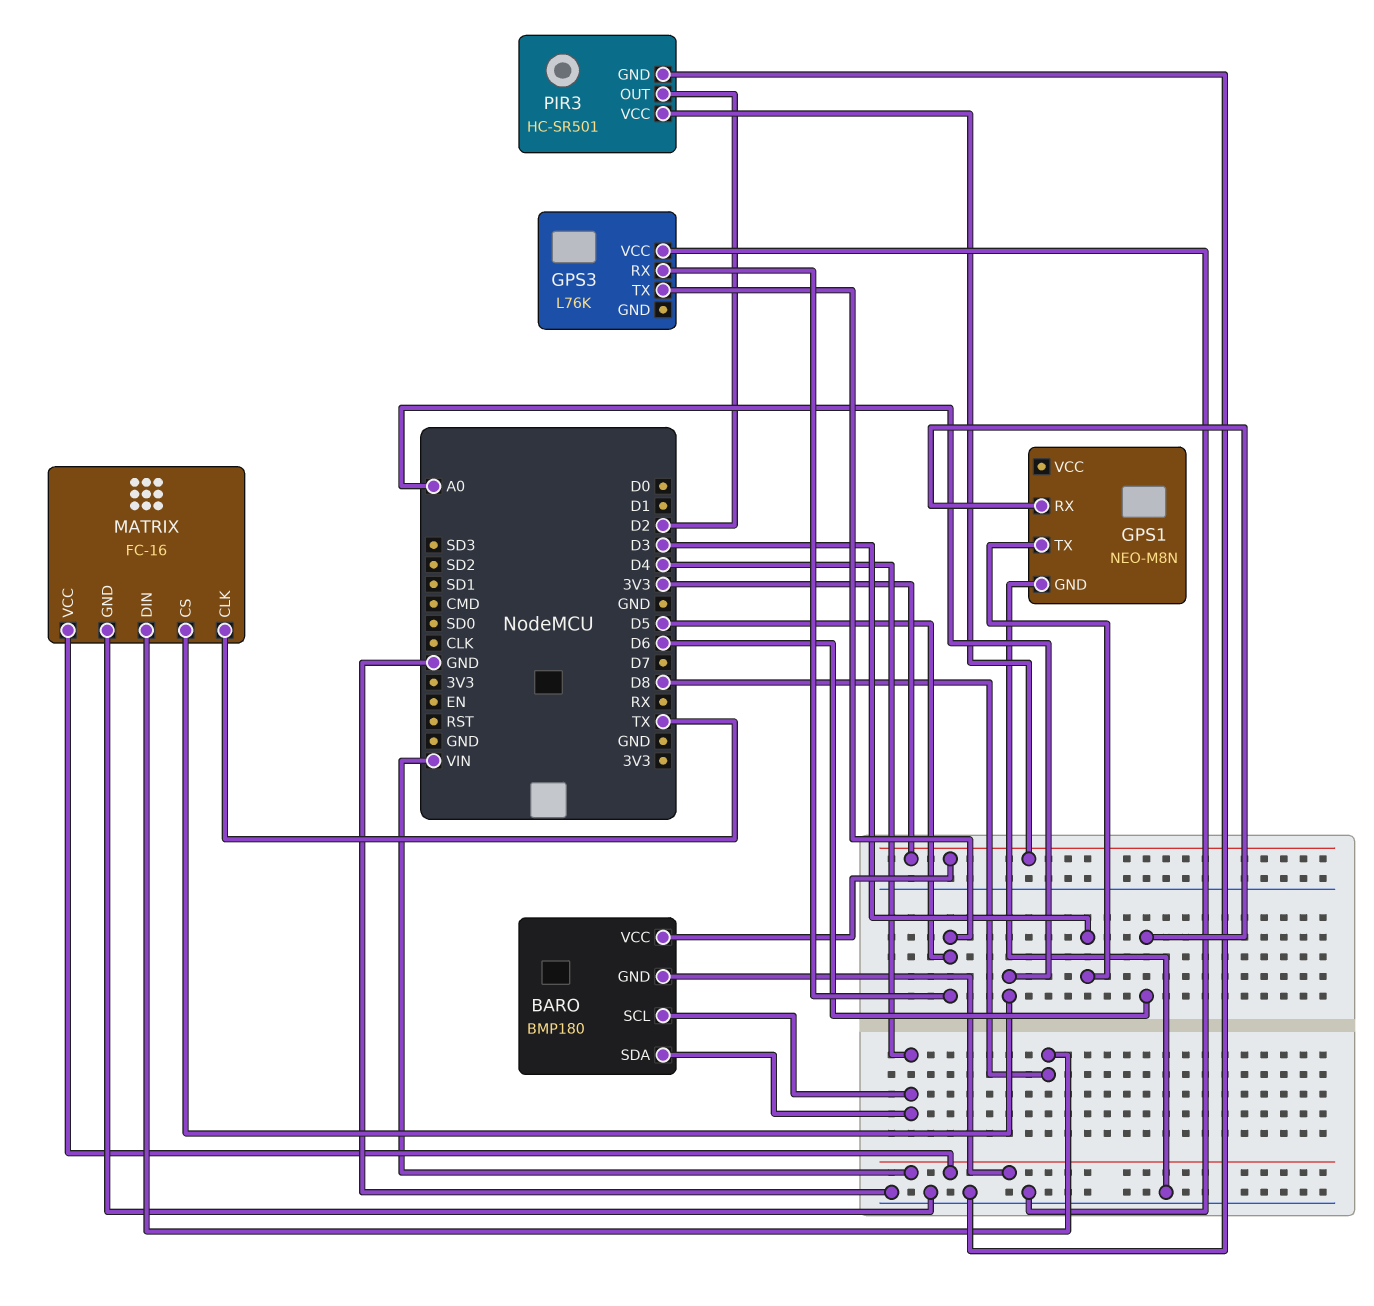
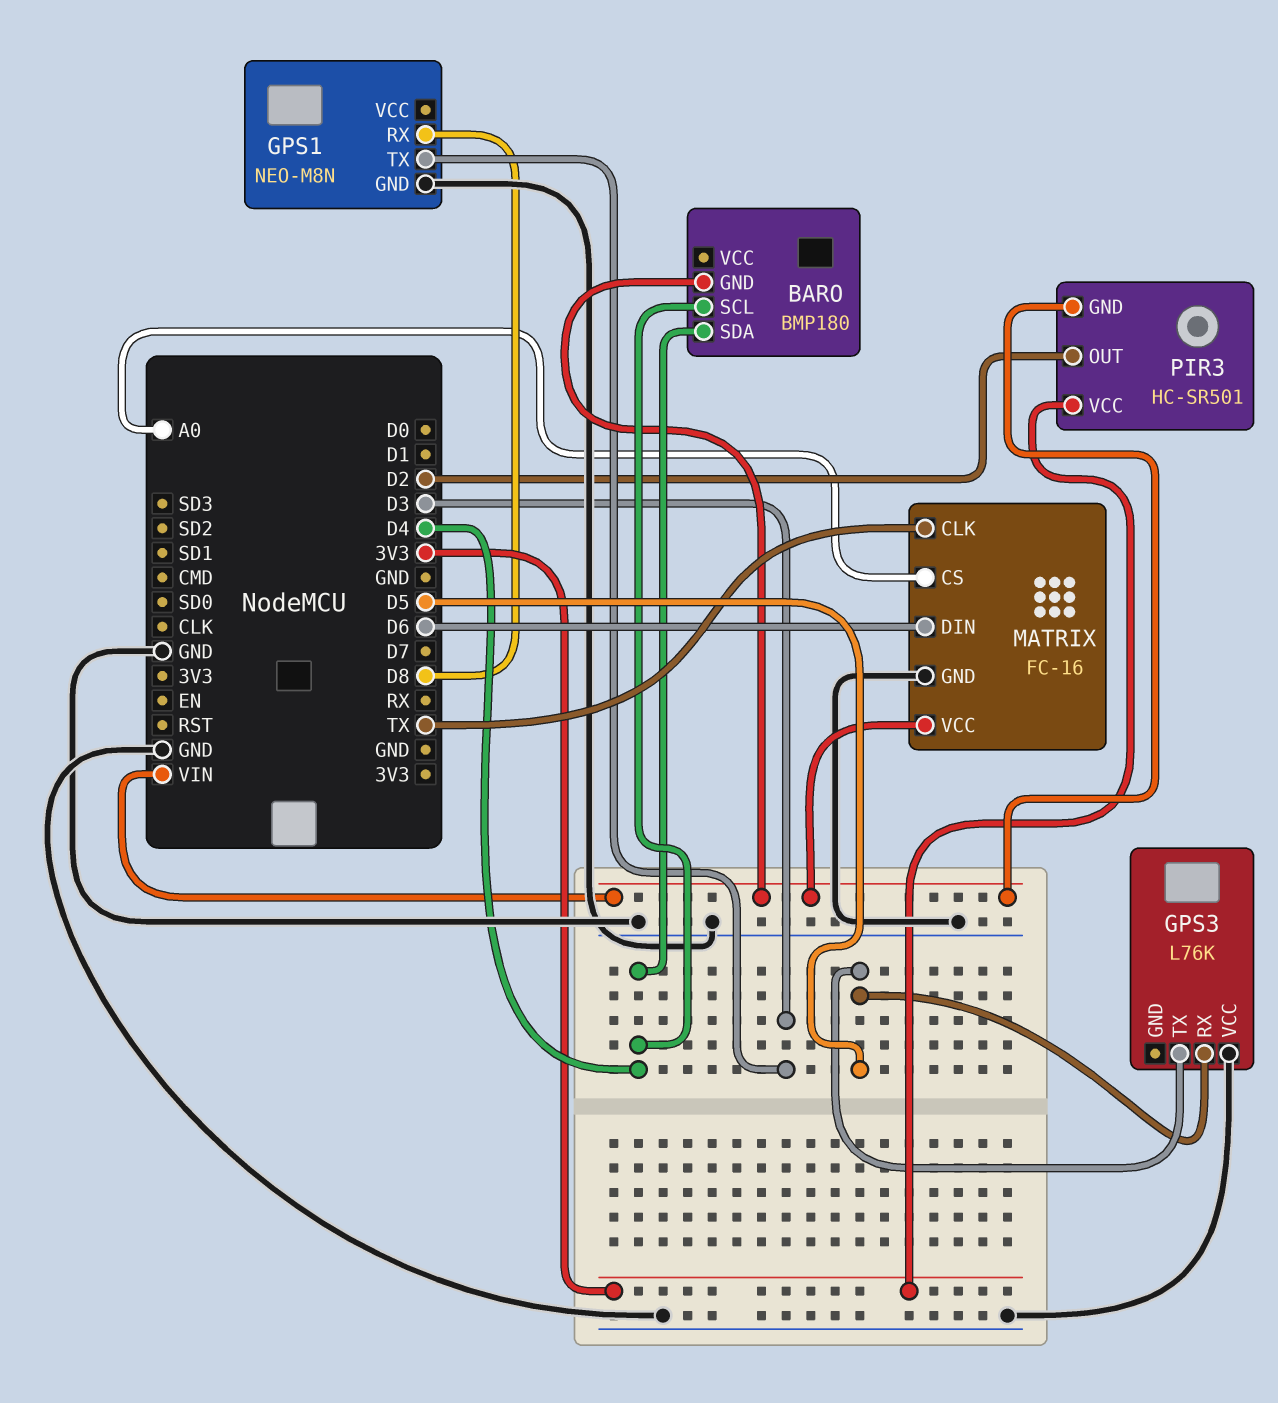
BARO pin VCC: 3V3 -> none
GPS1 pin RX: D6 -> D8
MATRIX pin DIN: D8 -> D6
PIR3 pin GND: GND -> VIN

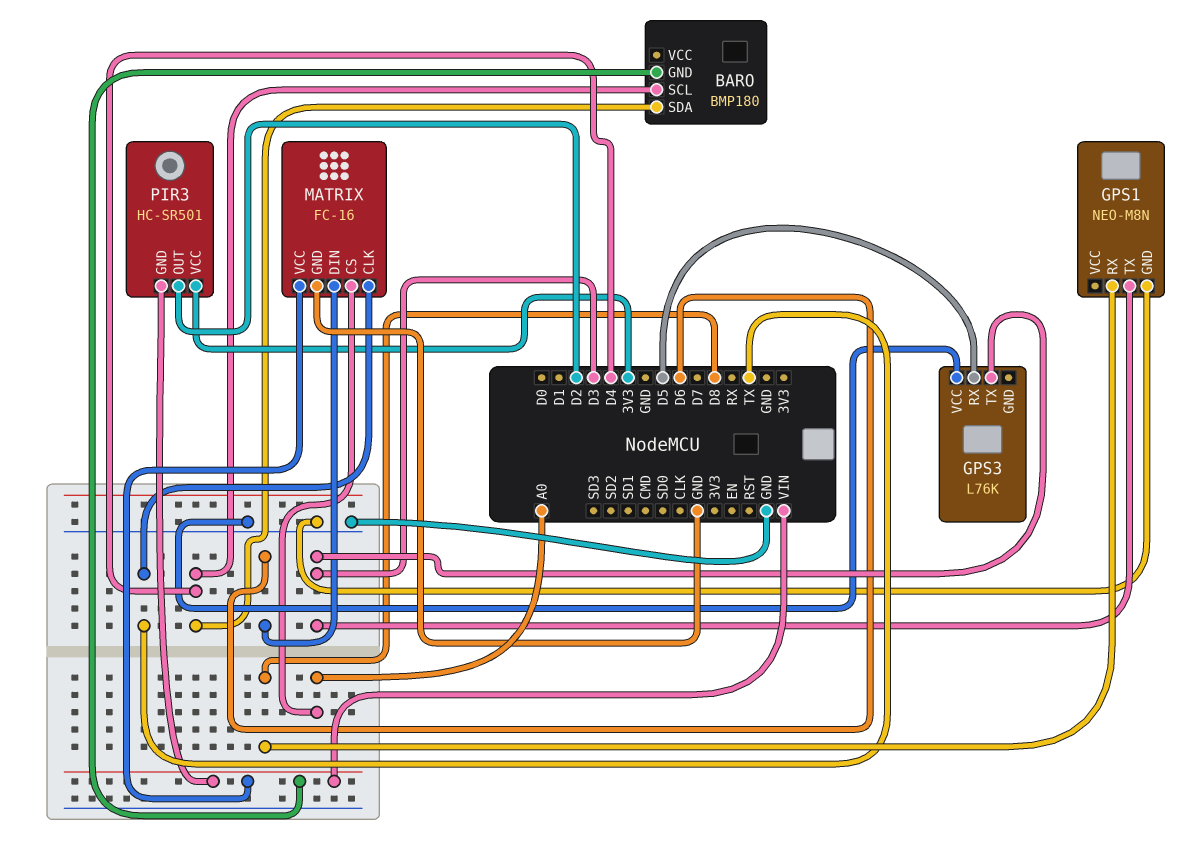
GPS3 pin TX: D5 -> D3

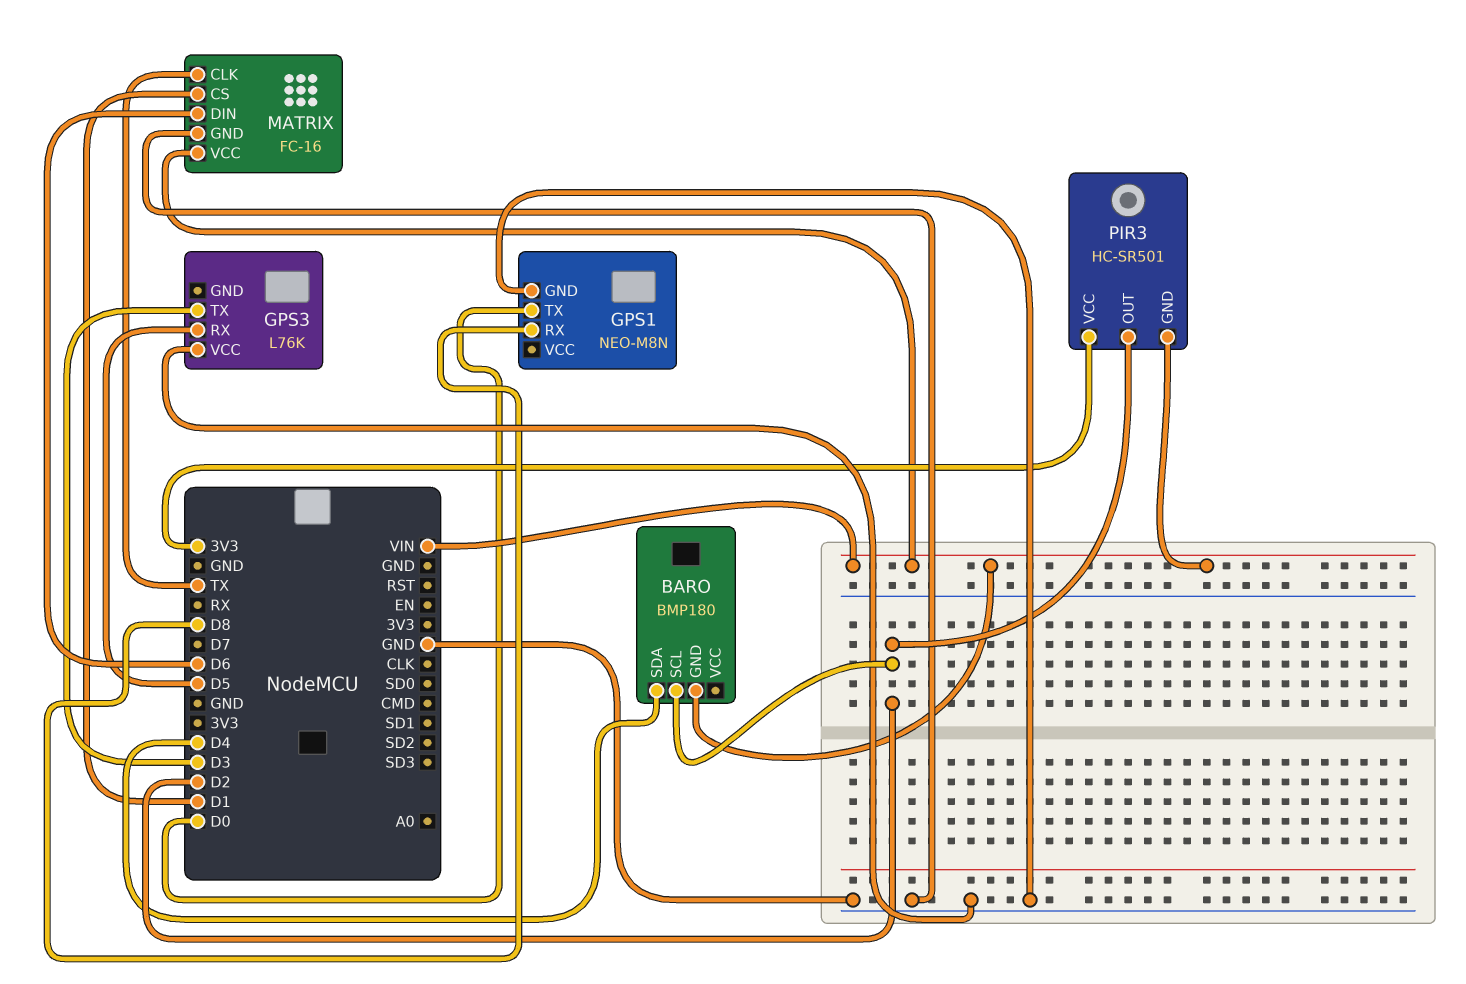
BARO pin SCL: D4 -> D2
GPS1 pin TX: D3 -> D0
MATRIX pin CS: A0 -> D1

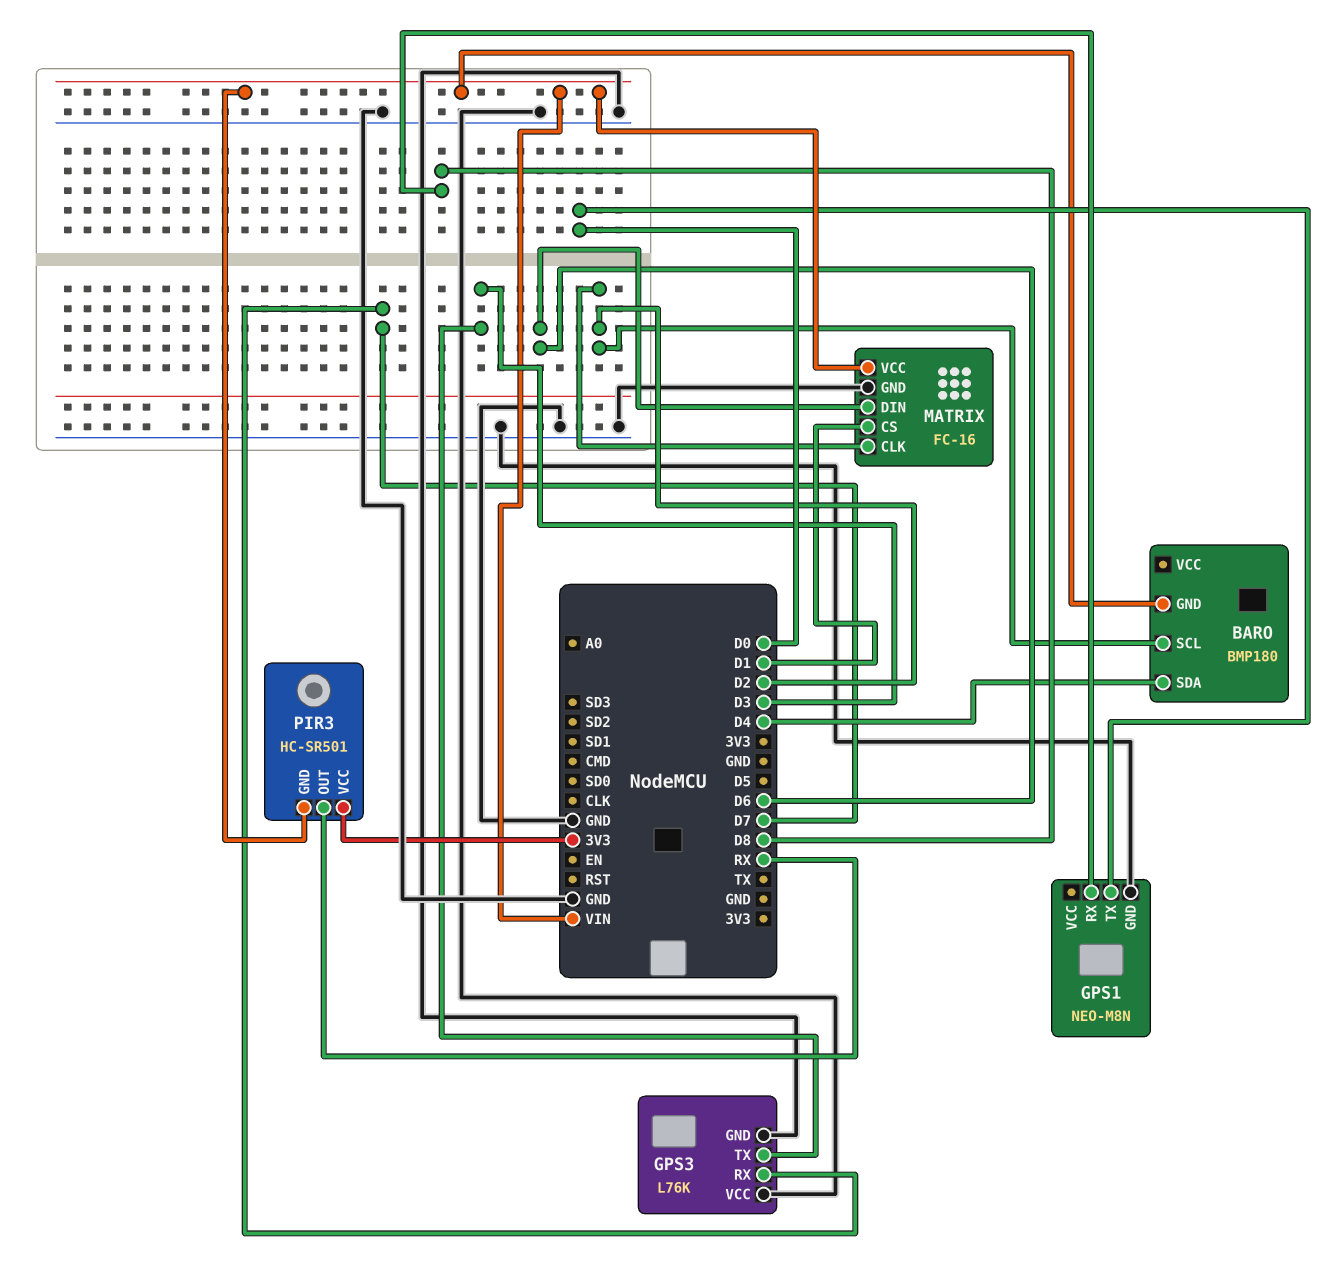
GPS3 pin GND: none -> GND
GPS3 pin RX: D5 -> D7
MATRIX pin CLK: TX -> D2
PIR3 pin OUT: D2 -> RX

